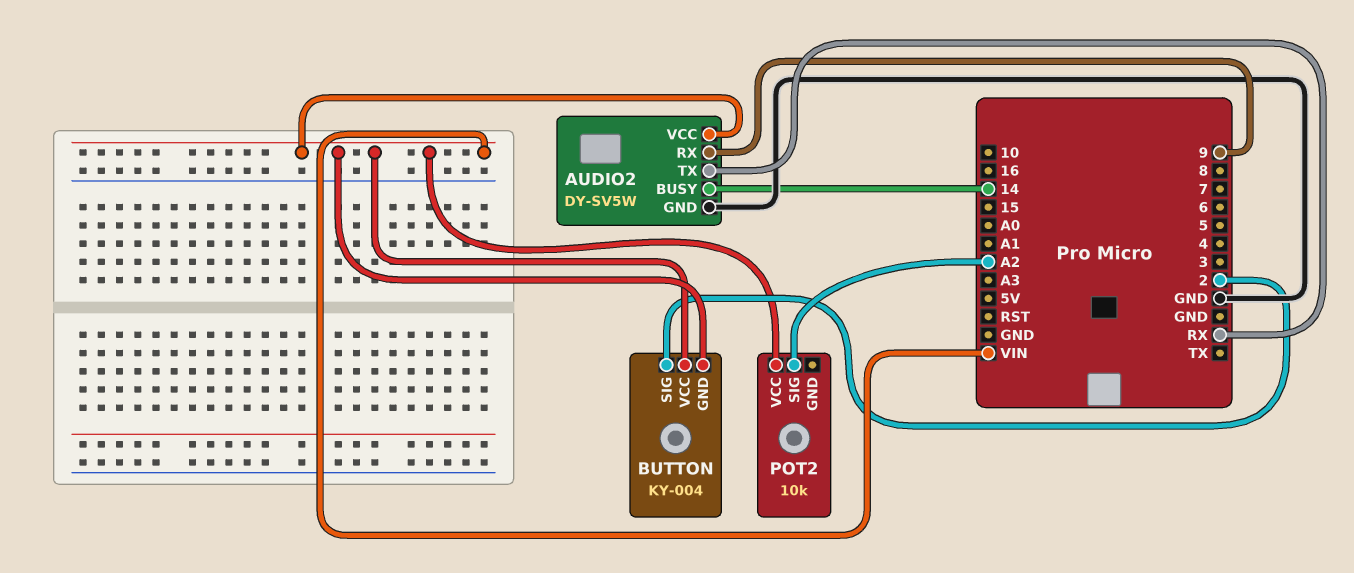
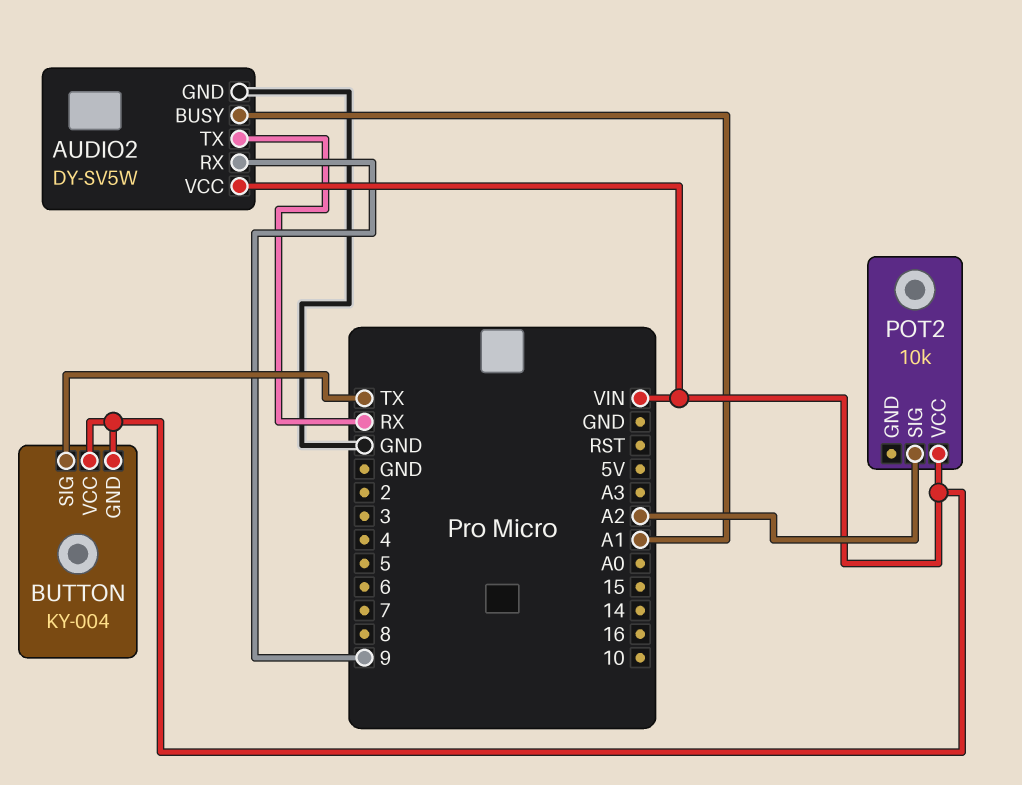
AUDIO2 pin BUSY: 14 -> A1
BUTTON pin SIG: 2 -> TX

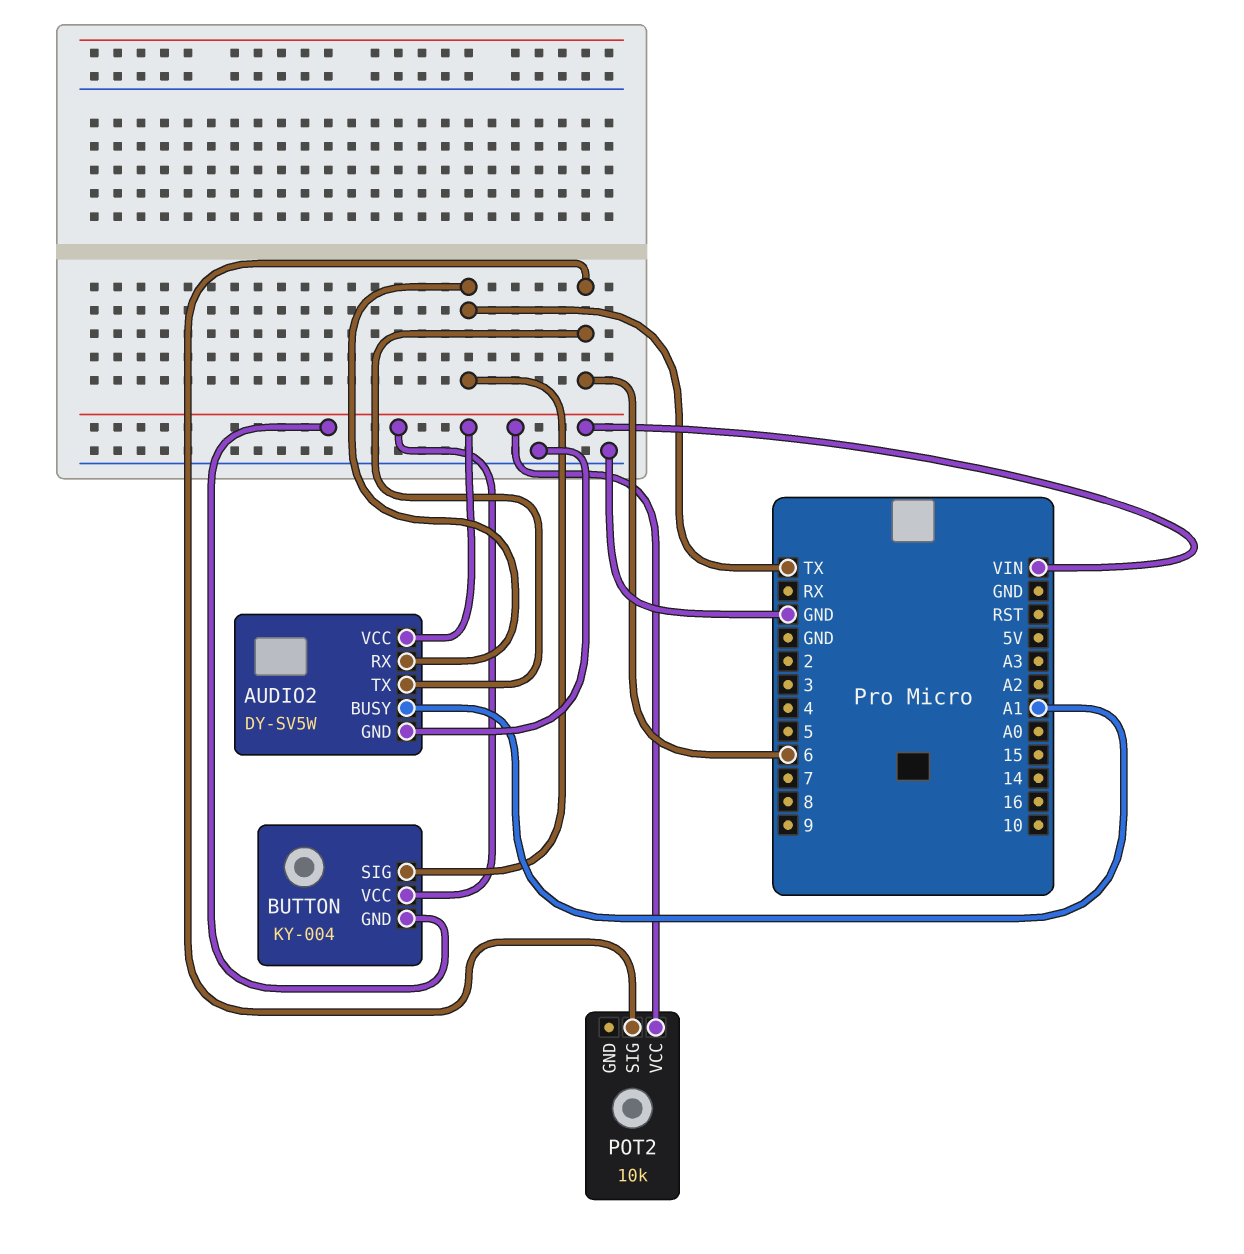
AUDIO2 pin RX: 9 -> TX
AUDIO2 pin TX: RX -> 6
POT2 pin SIG: A2 -> 6

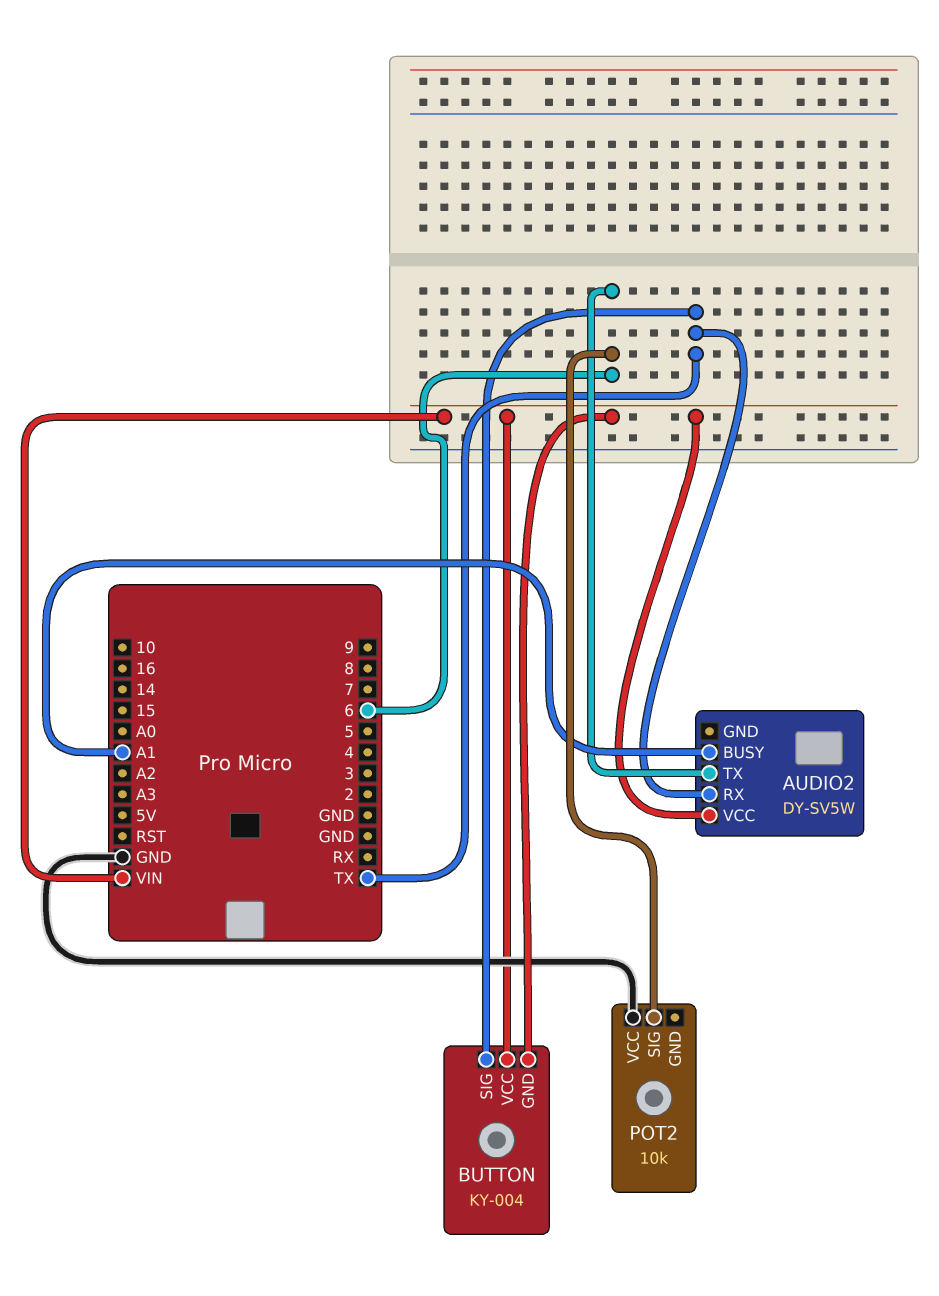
AUDIO2 pin GND: GND -> none
POT2 pin VCC: VIN -> GND

